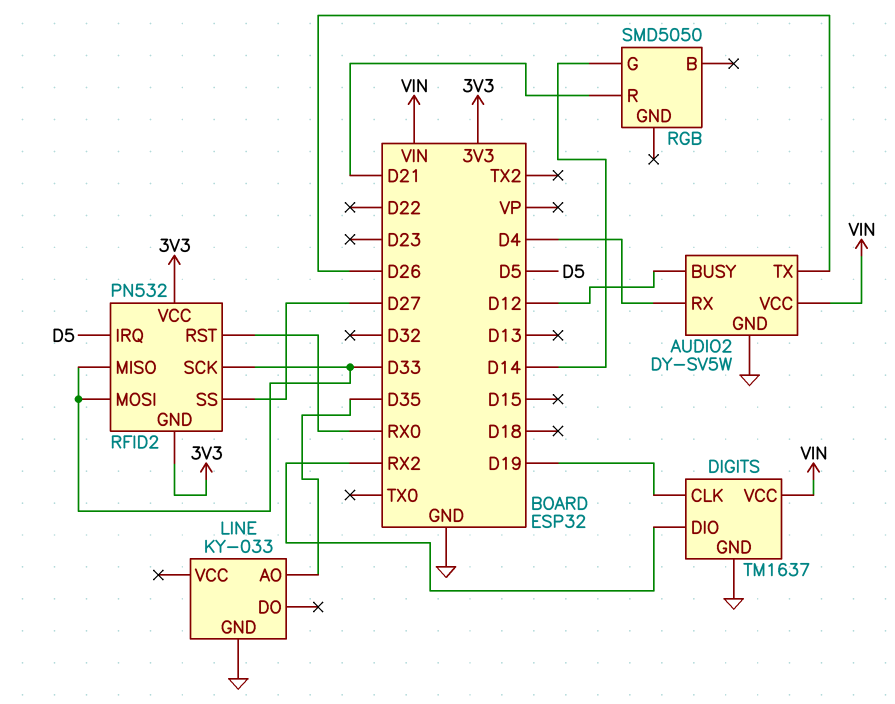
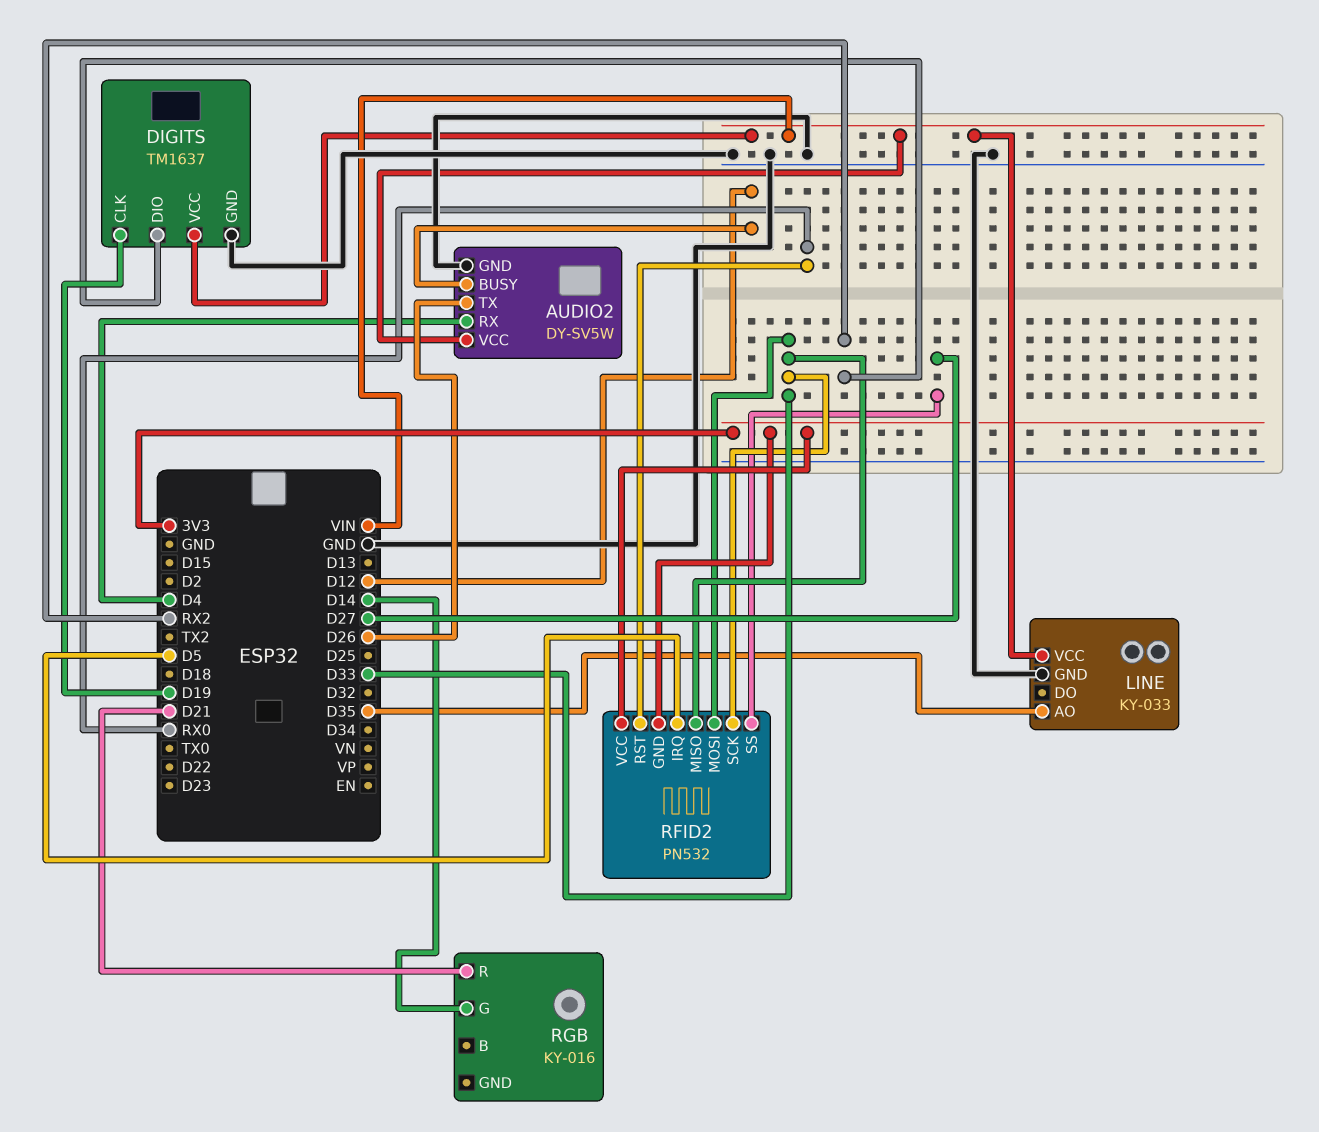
LINE pin VCC: none -> VIN
RGB: SMD5050 -> KY-016

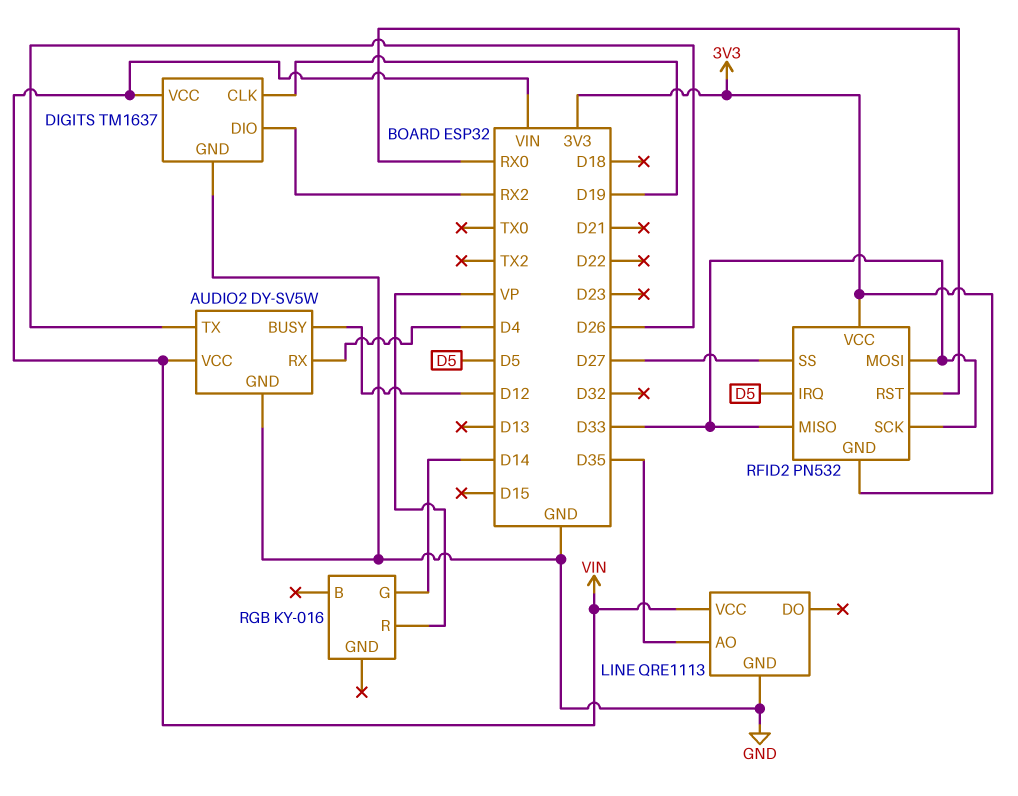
LINE: KY-033 -> QRE1113
RGB pin R: D21 -> VP

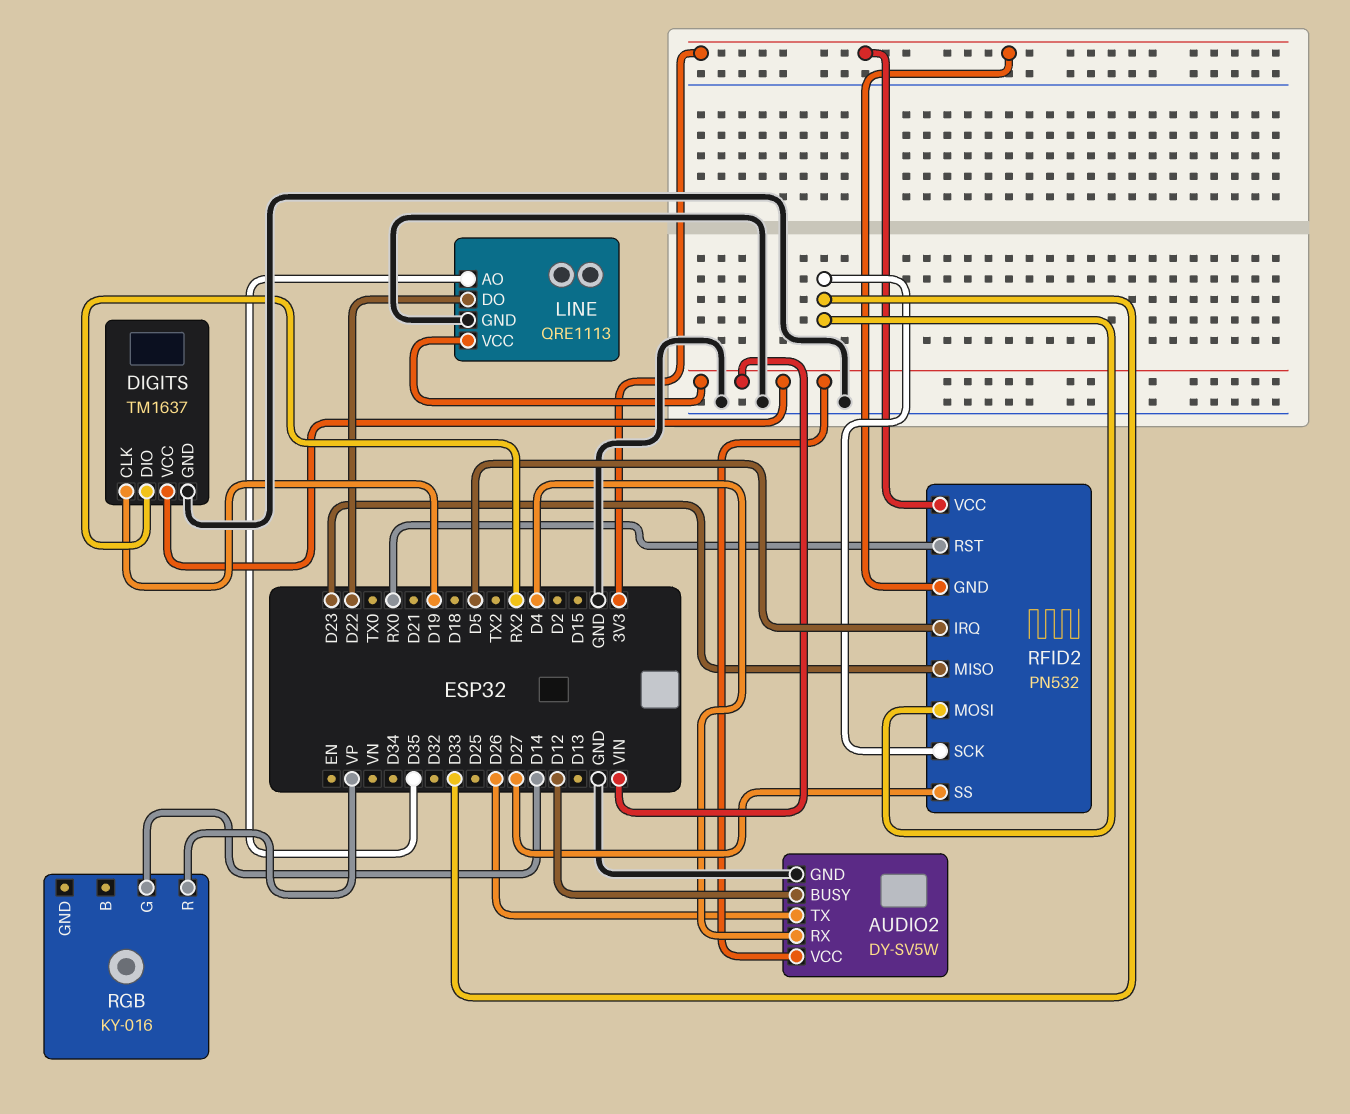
LINE pin DO: none -> D22
RFID2 pin MISO: D33 -> D23

